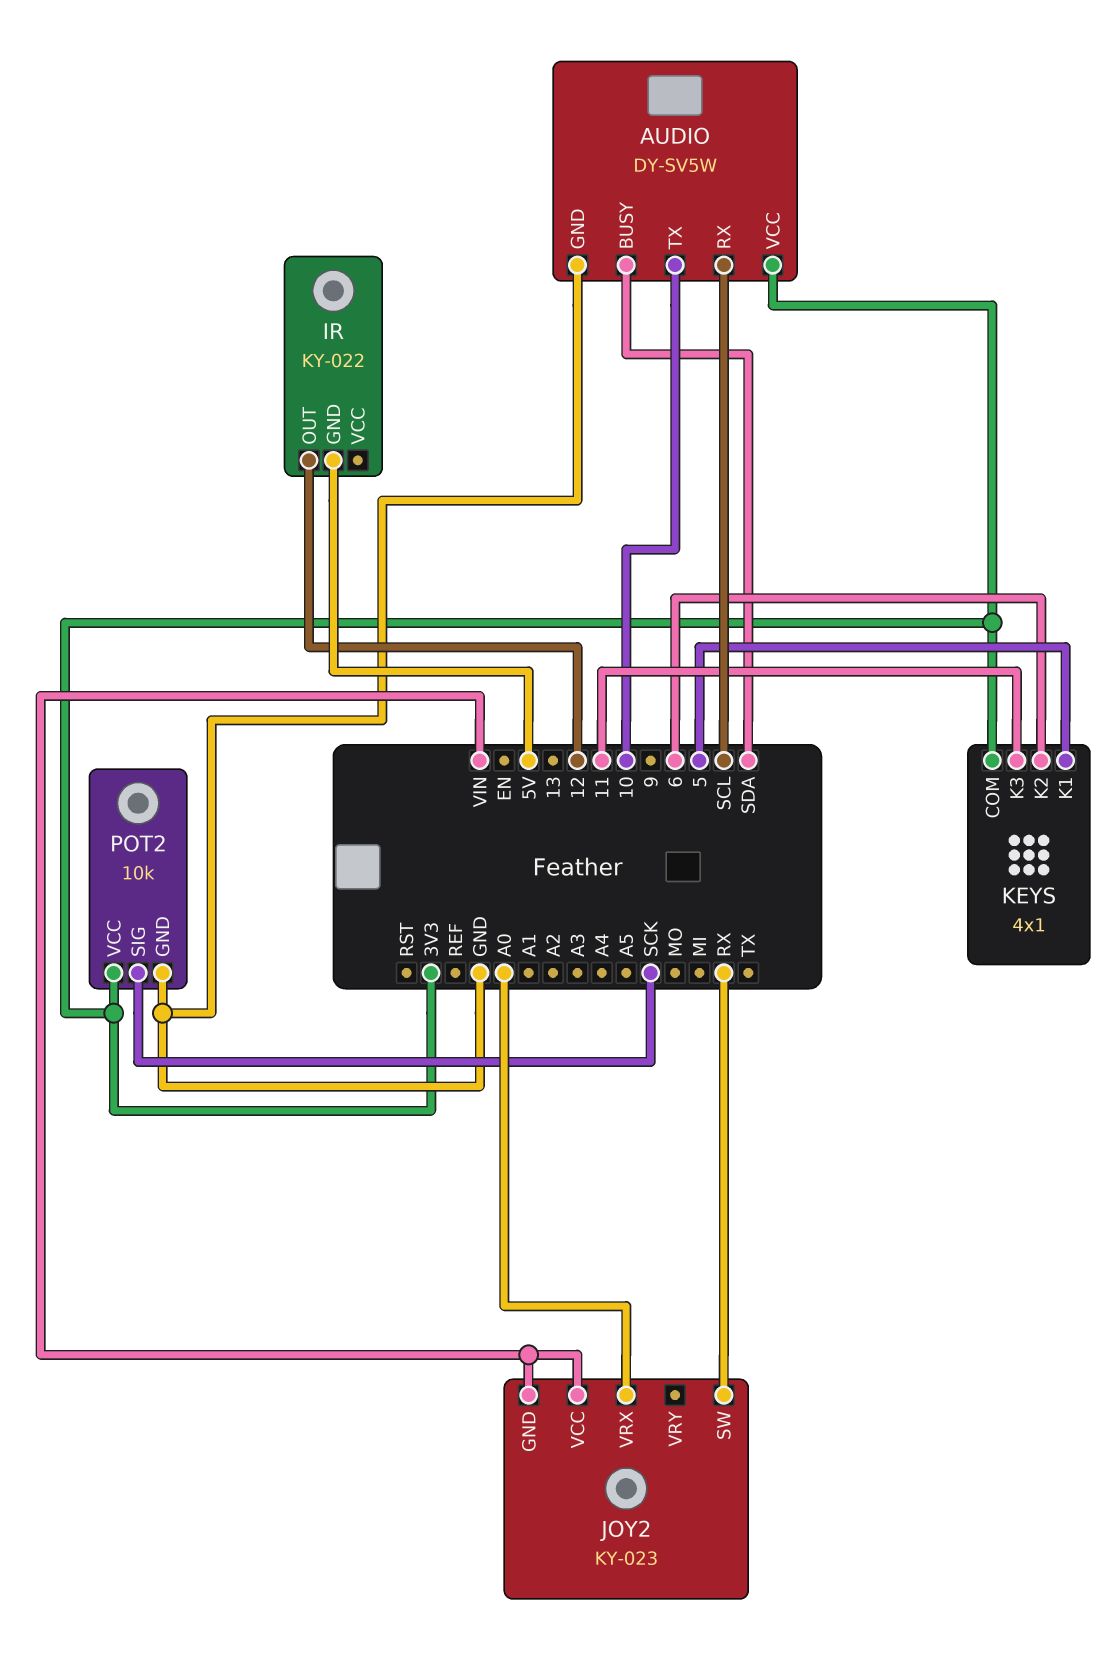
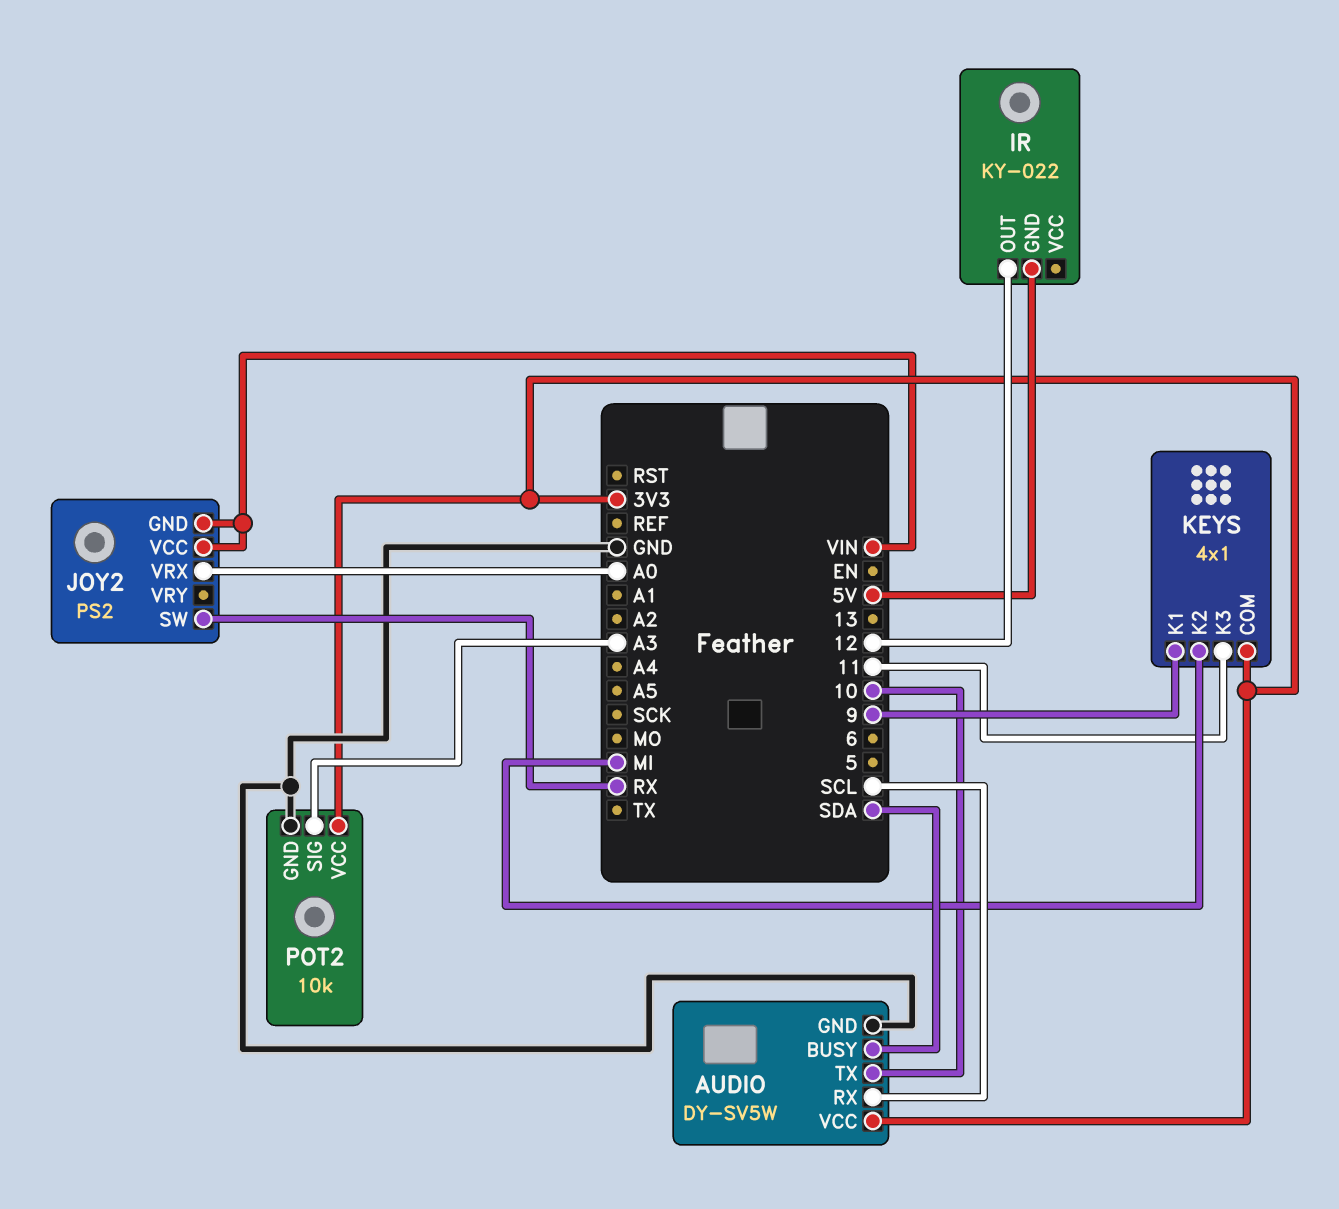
JOY2: KY-023 -> PS2
KEYS pin K1: 5 -> 9
KEYS pin K2: 6 -> MI
POT2 pin SIG: SCK -> A3

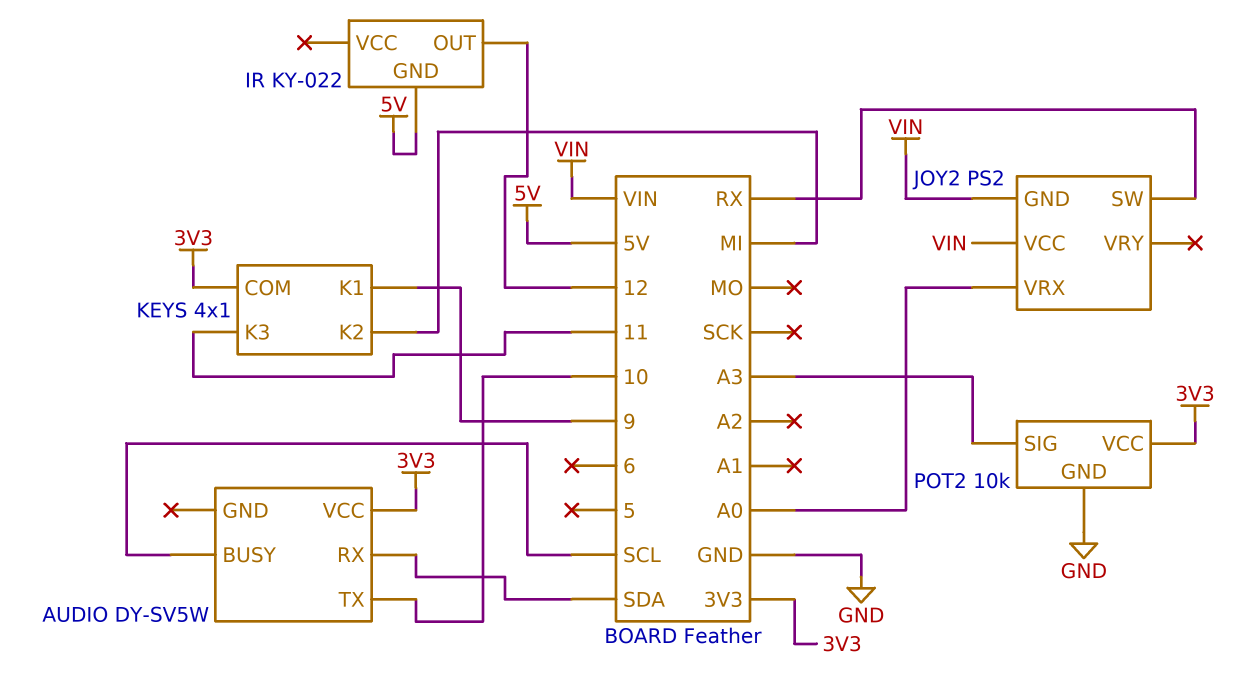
AUDIO pin BUSY: SDA -> SCL
AUDIO pin GND: GND -> none
AUDIO pin RX: SCL -> SDA

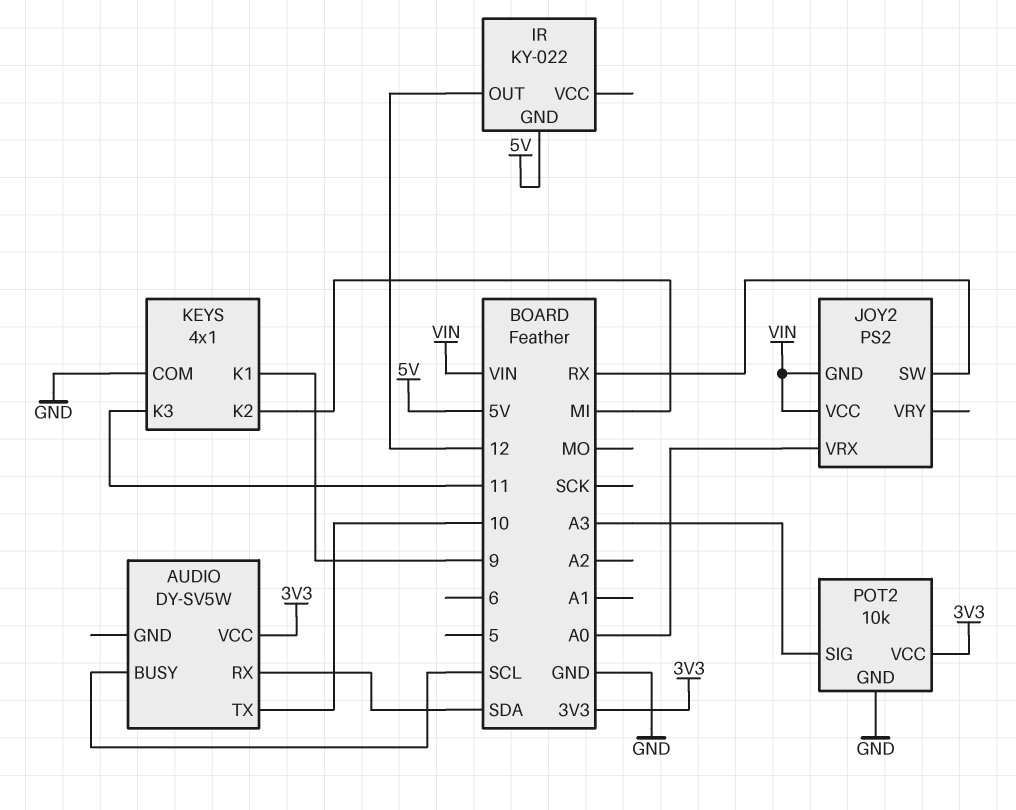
KEYS pin COM: 3V3 -> GND

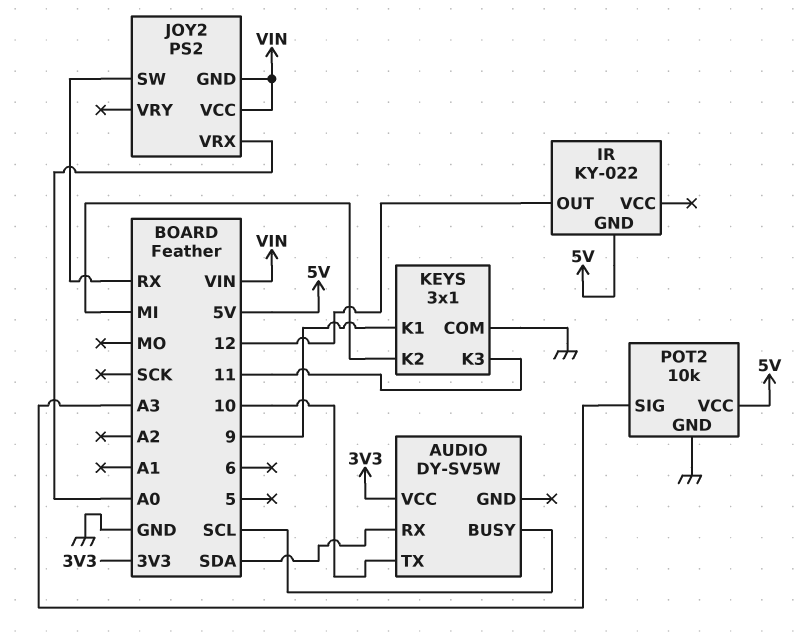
KEYS: 4x1 -> 3x1
POT2 pin VCC: 3V3 -> 5V

